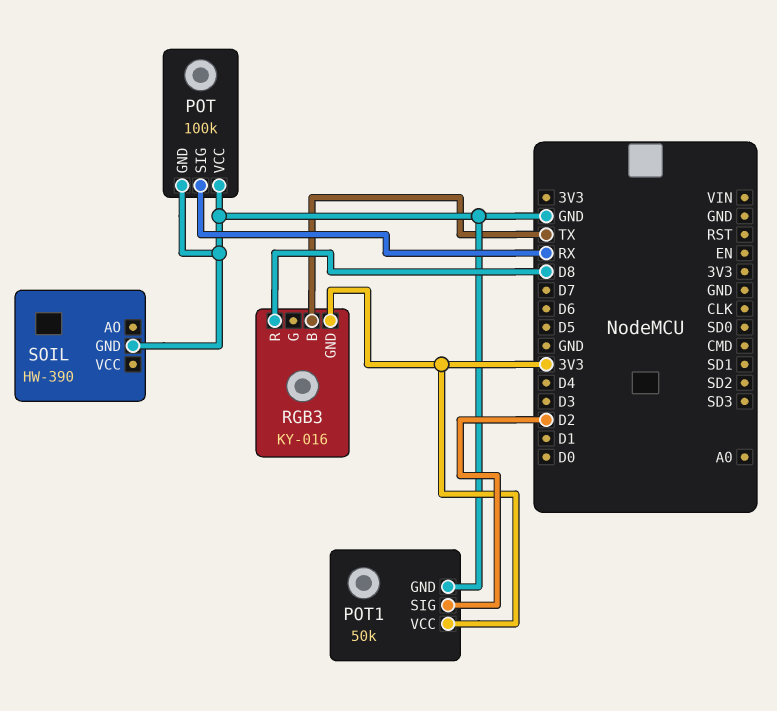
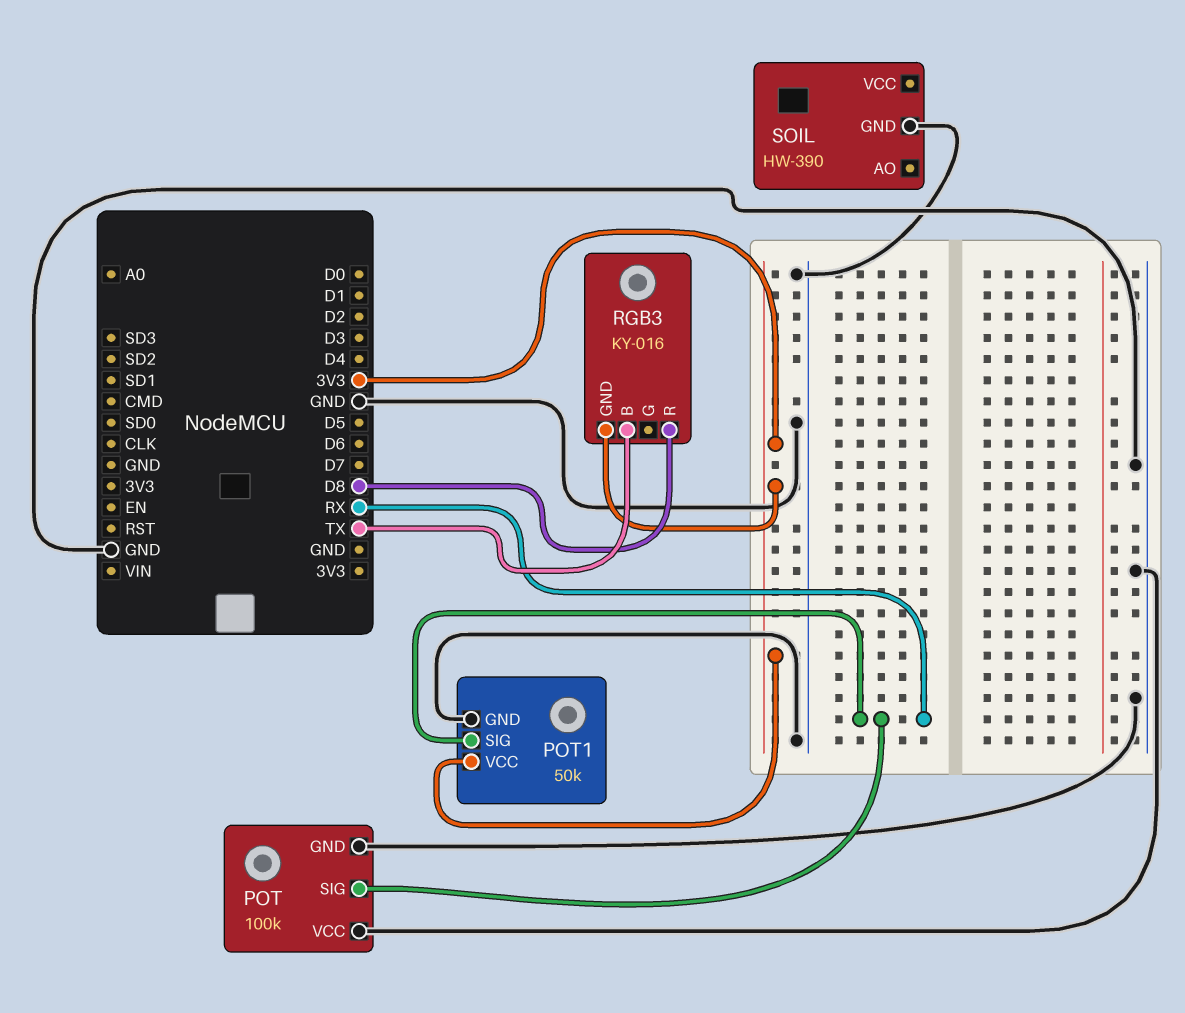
POT1 pin SIG: D2 -> RX

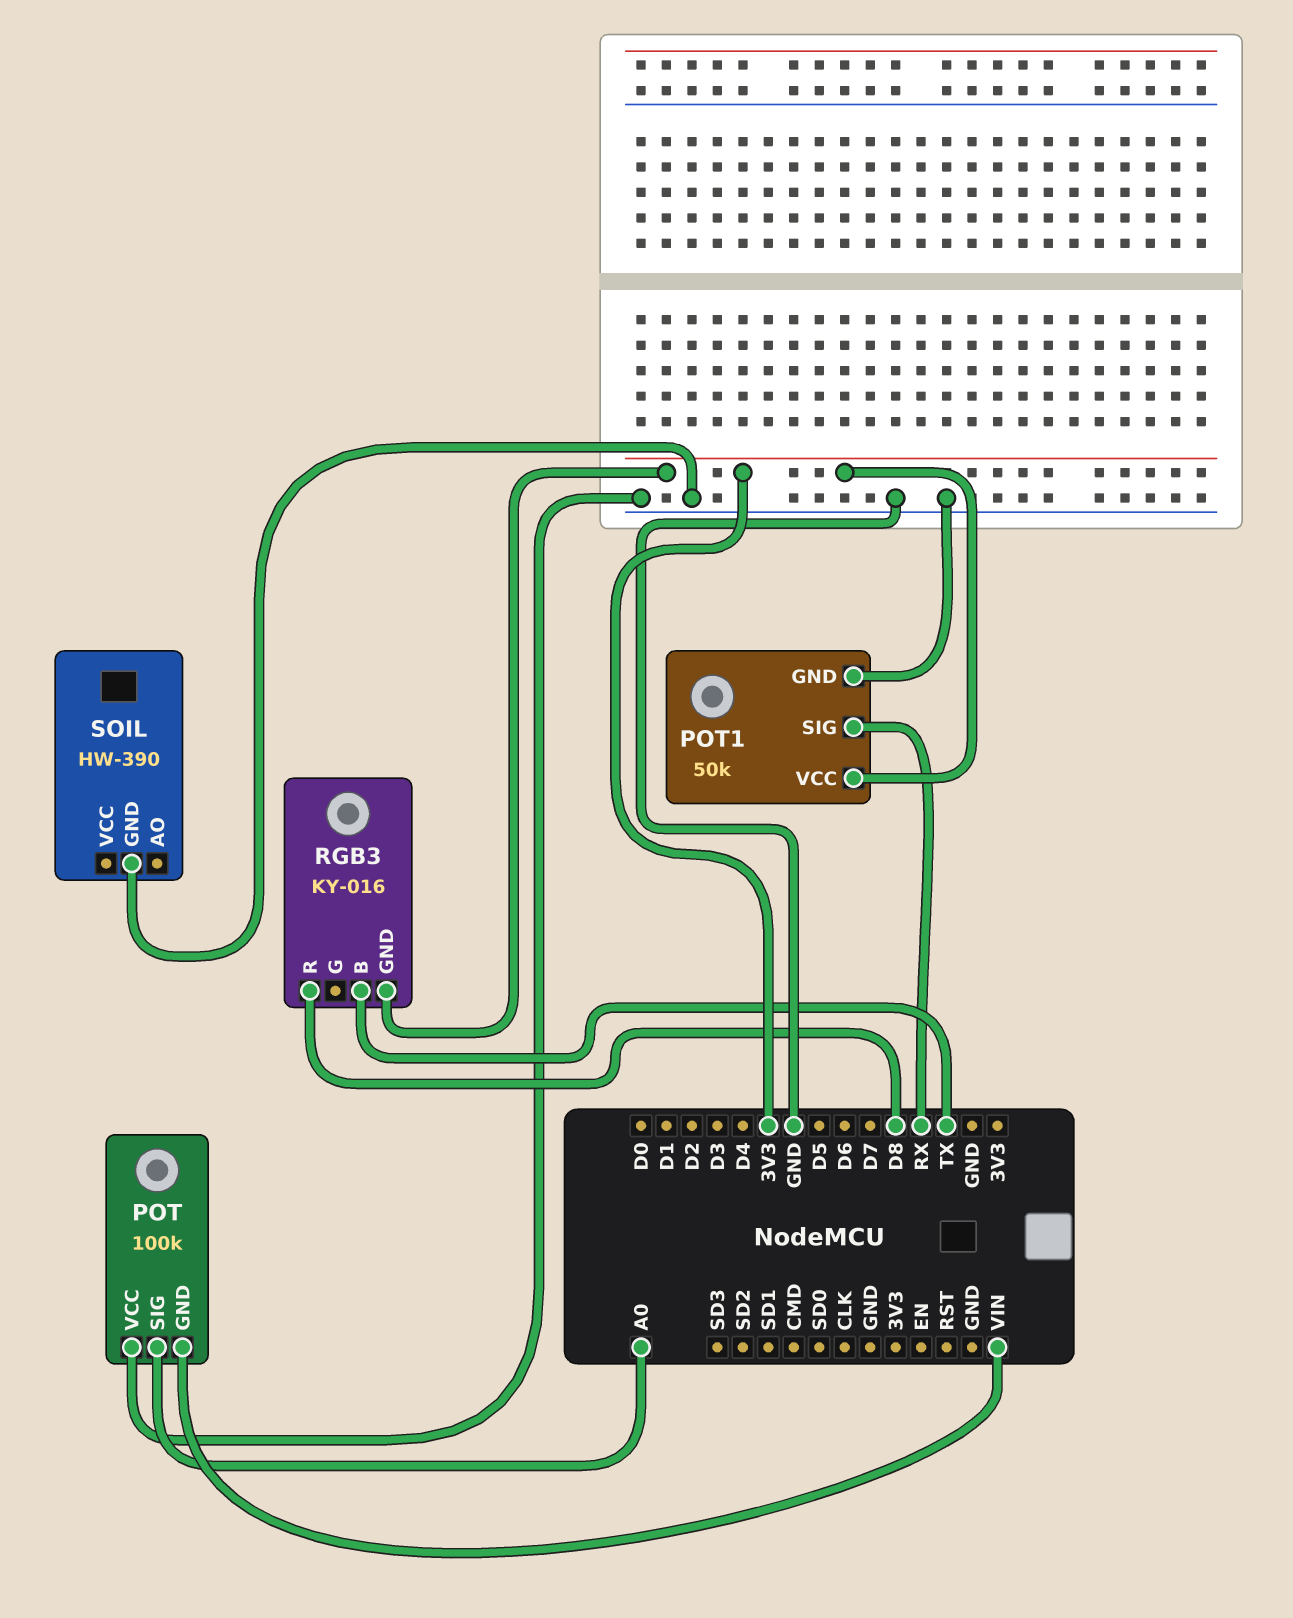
POT pin GND: GND -> VIN
POT pin SIG: RX -> A0

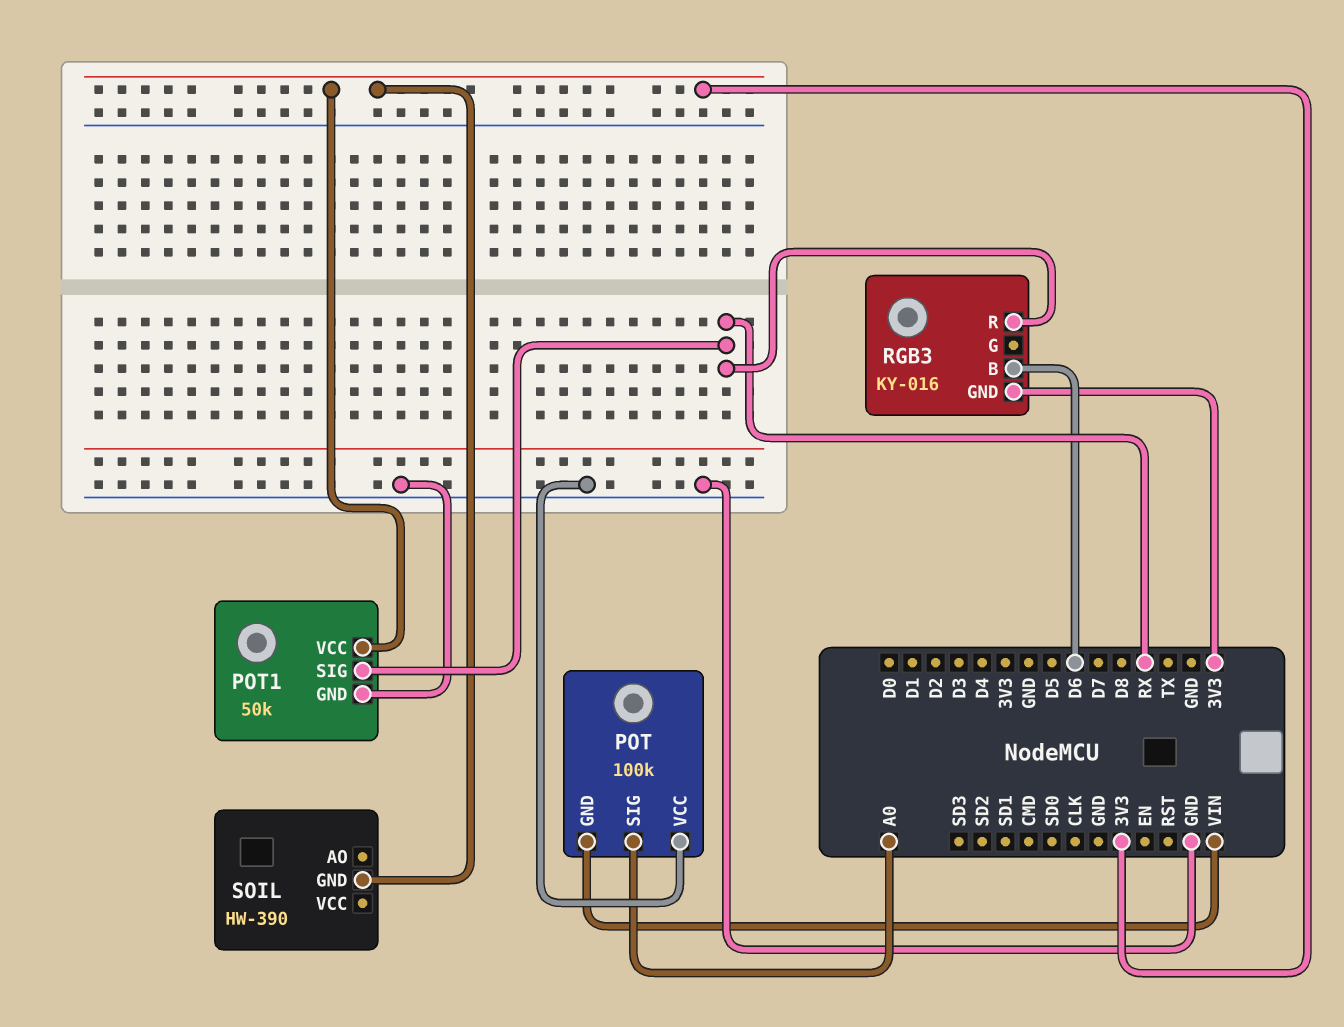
RGB3 pin B: TX -> D6
RGB3 pin R: D8 -> RX
SOIL pin GND: GND -> 3V3

